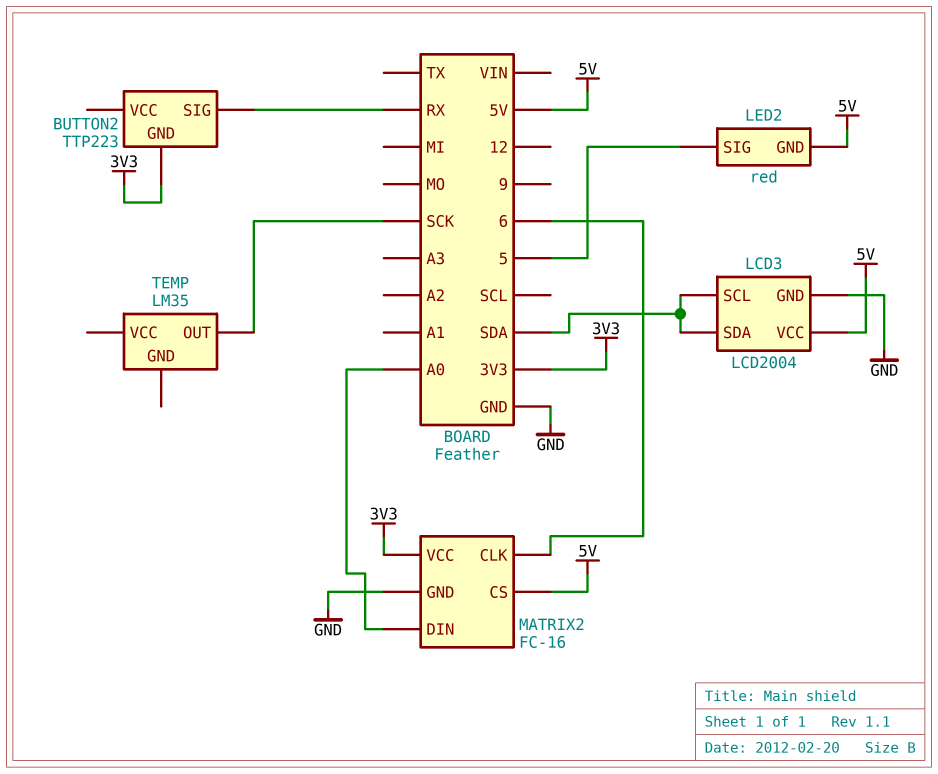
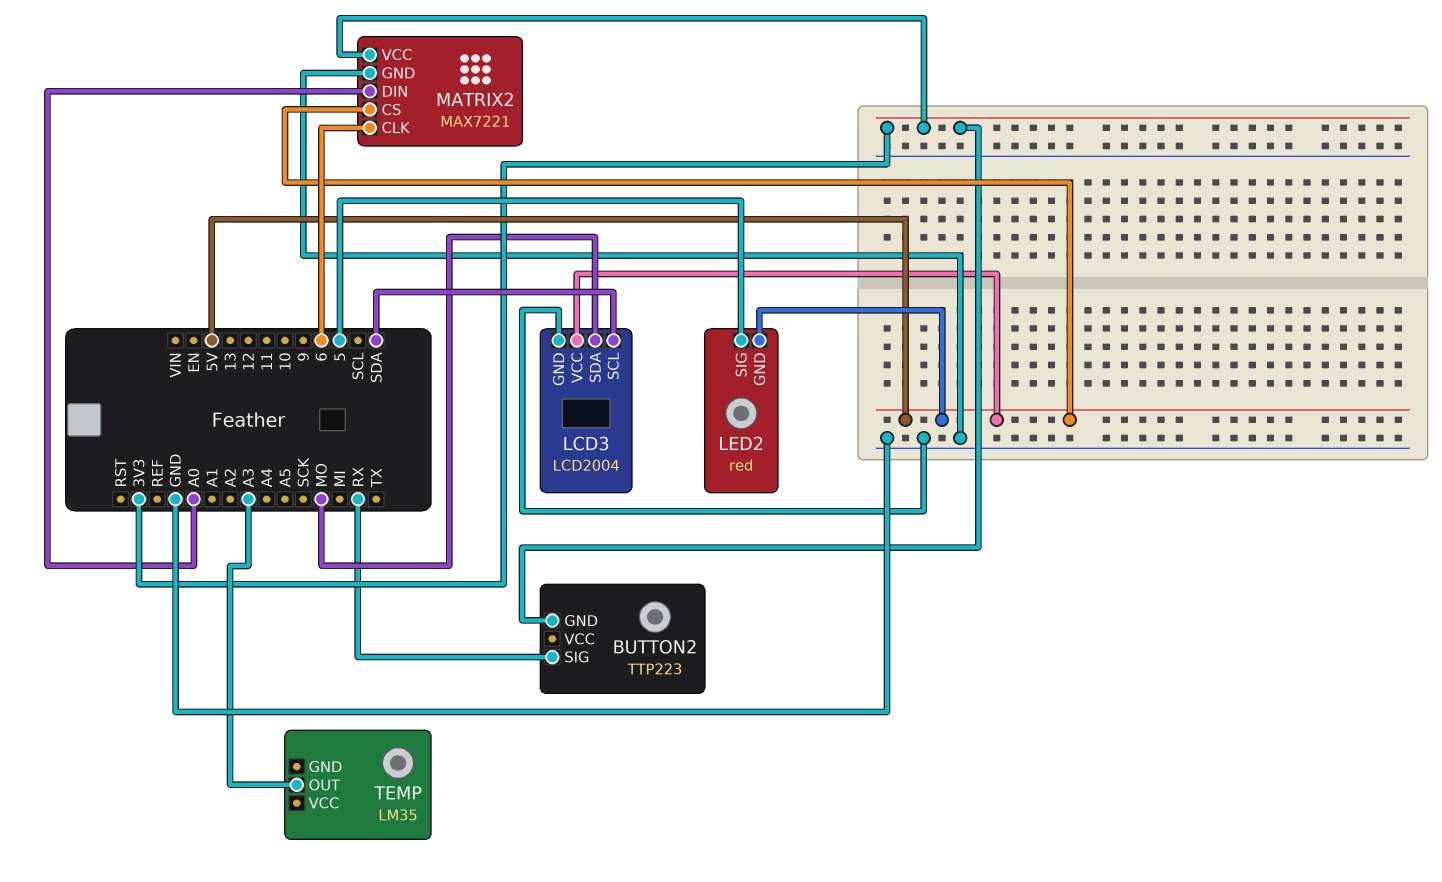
LCD3 pin SDA: SDA -> MO
MATRIX2: FC-16 -> MAX7221
TEMP pin OUT: SCK -> A3

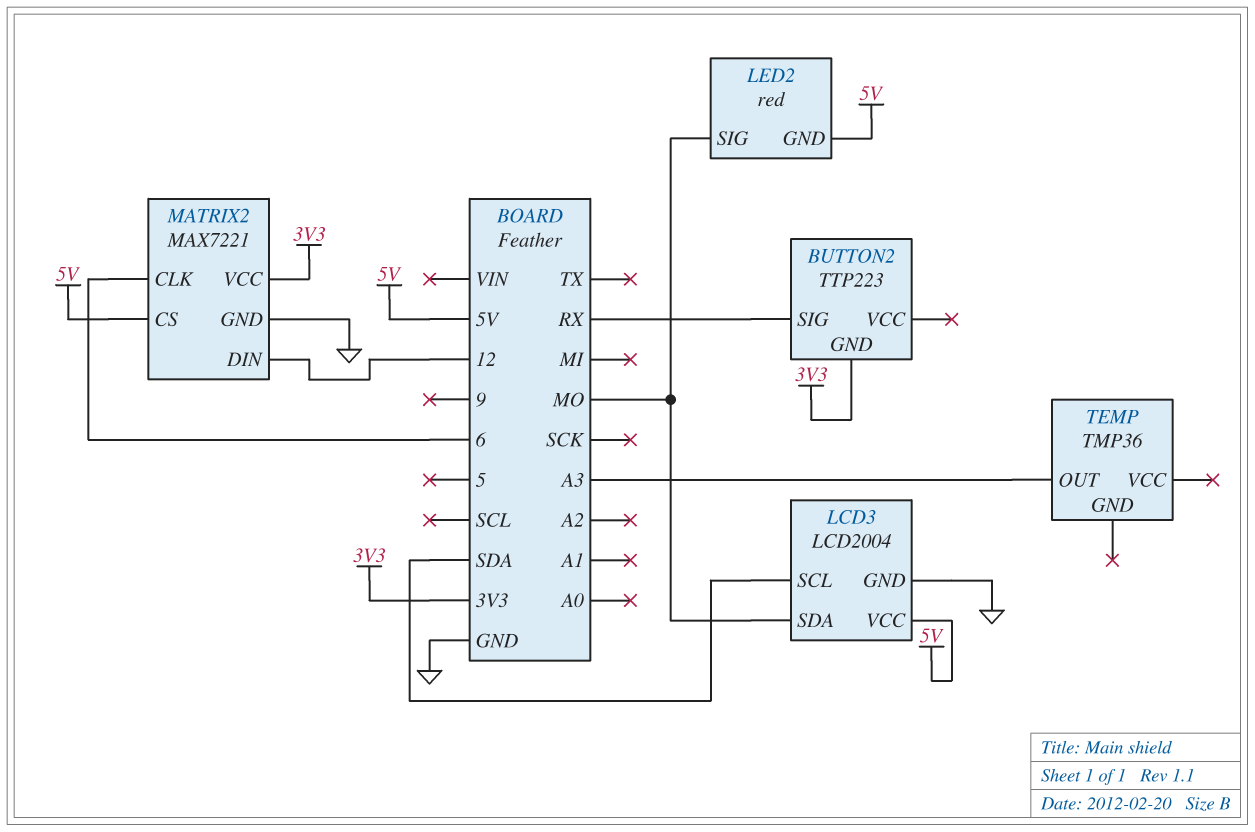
LED2 pin SIG: 5 -> MO
MATRIX2 pin DIN: A0 -> 12
TEMP: LM35 -> TMP36

